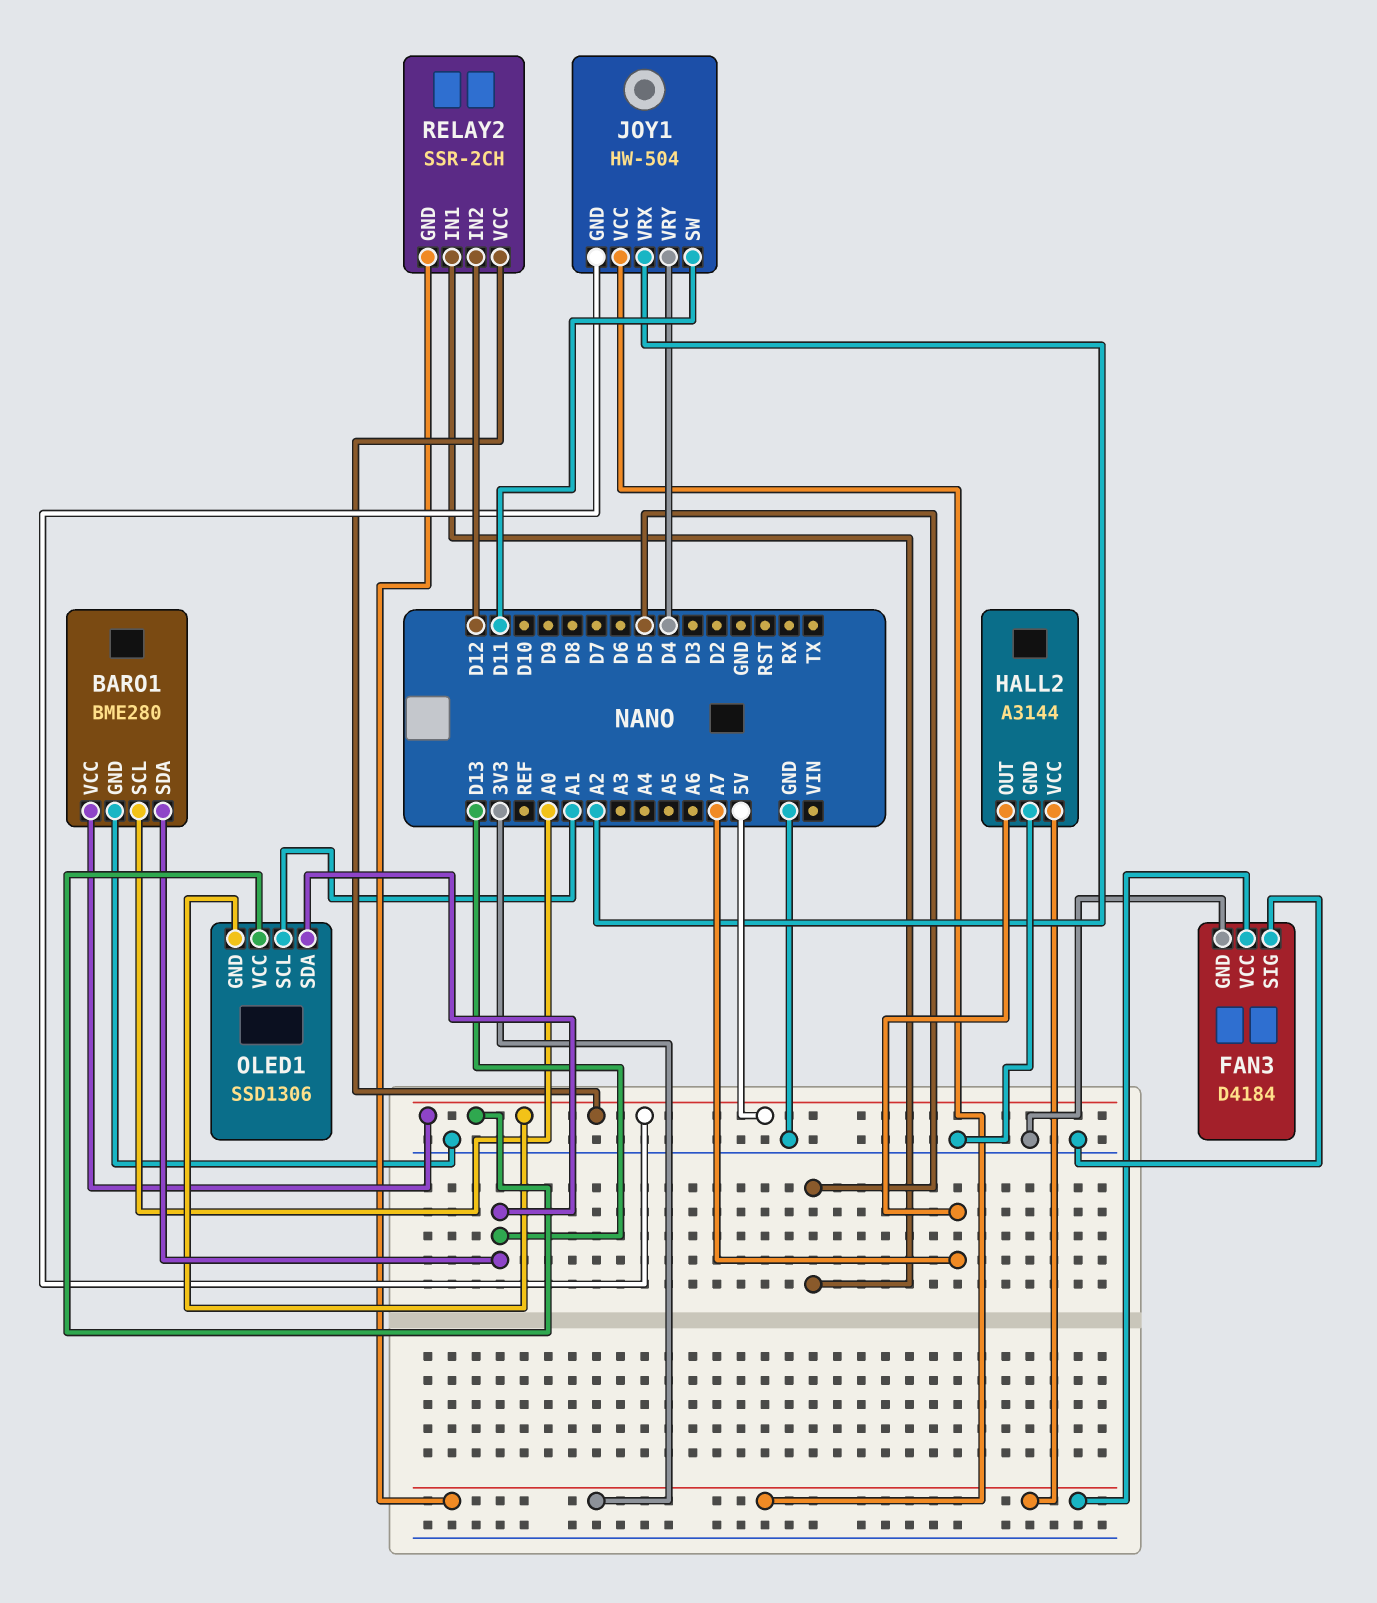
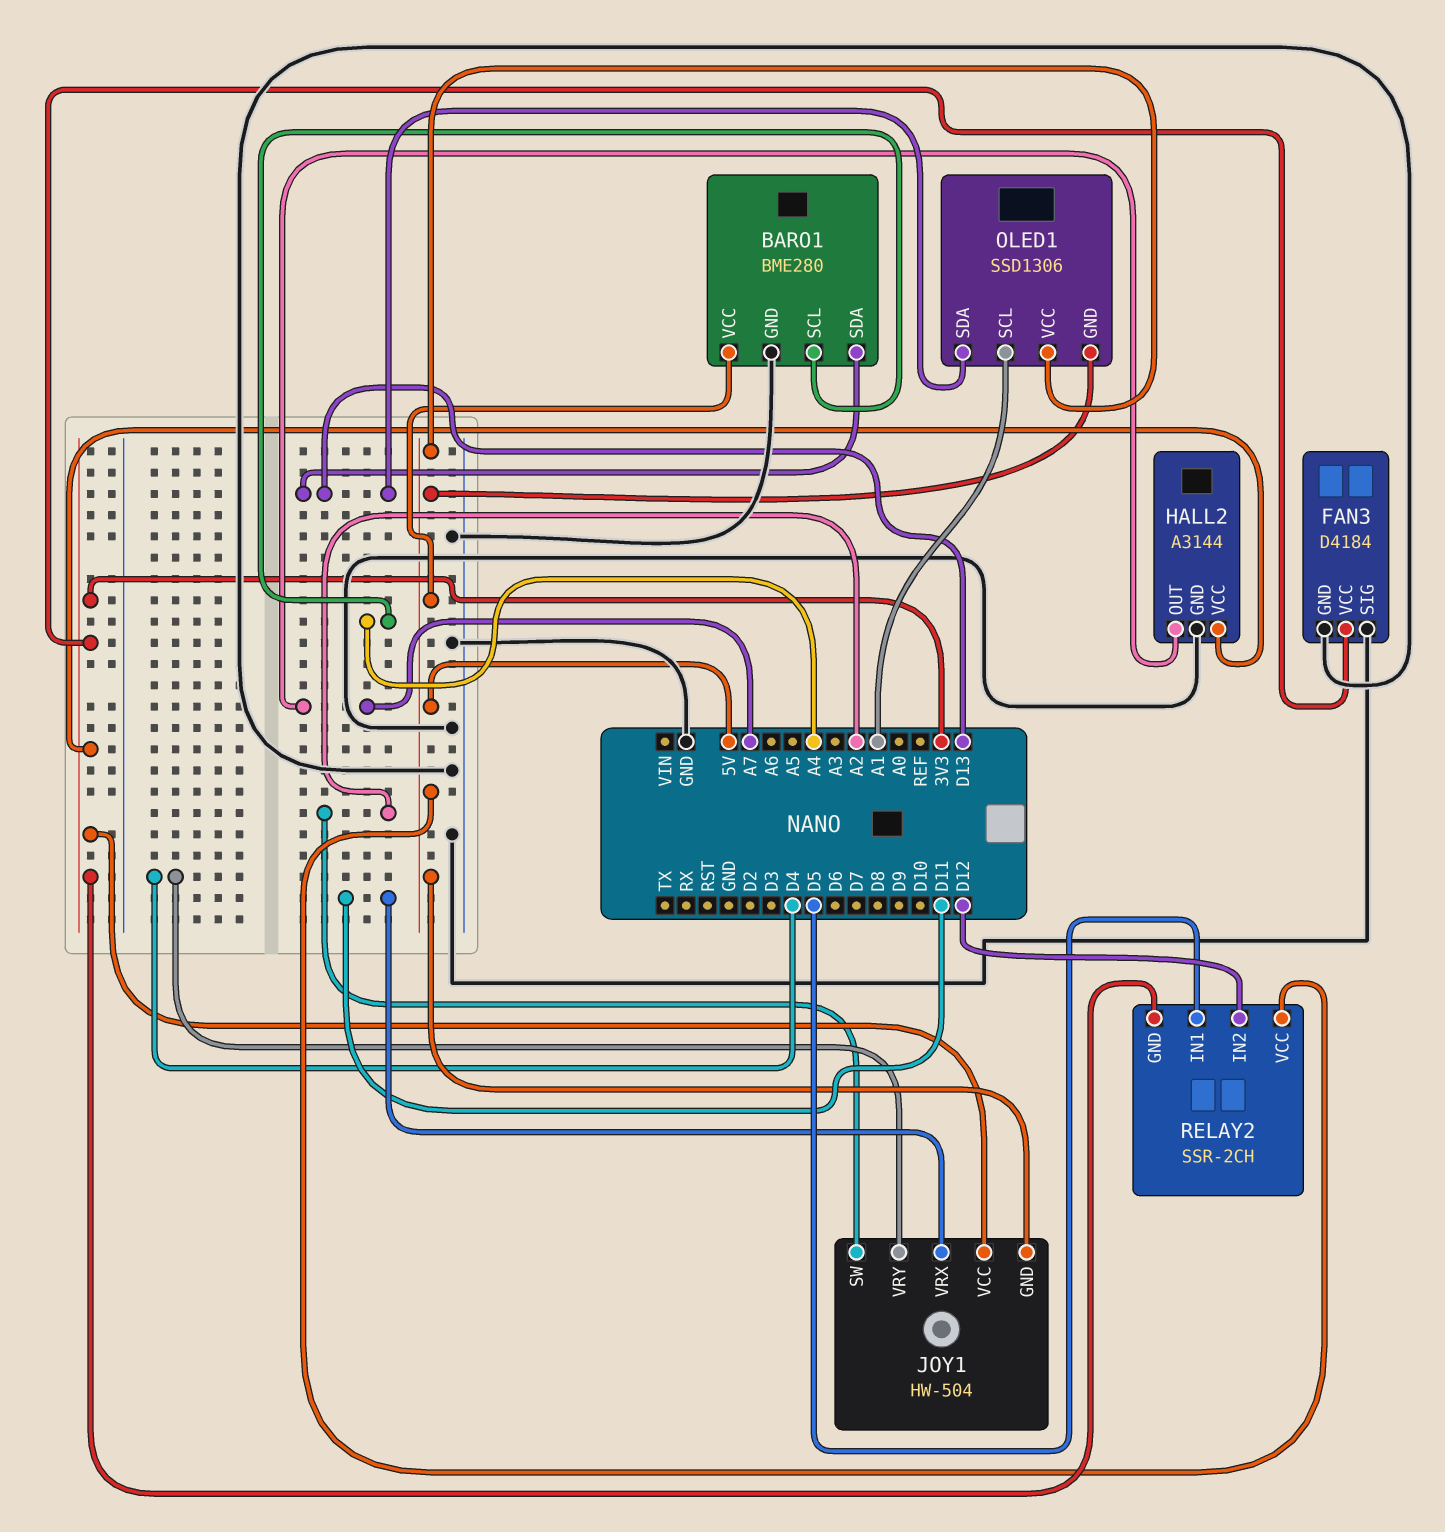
BARO1 pin SCL: A0 -> A4
JOY1 pin SW: D11 -> A2
JOY1 pin VRX: A2 -> D11

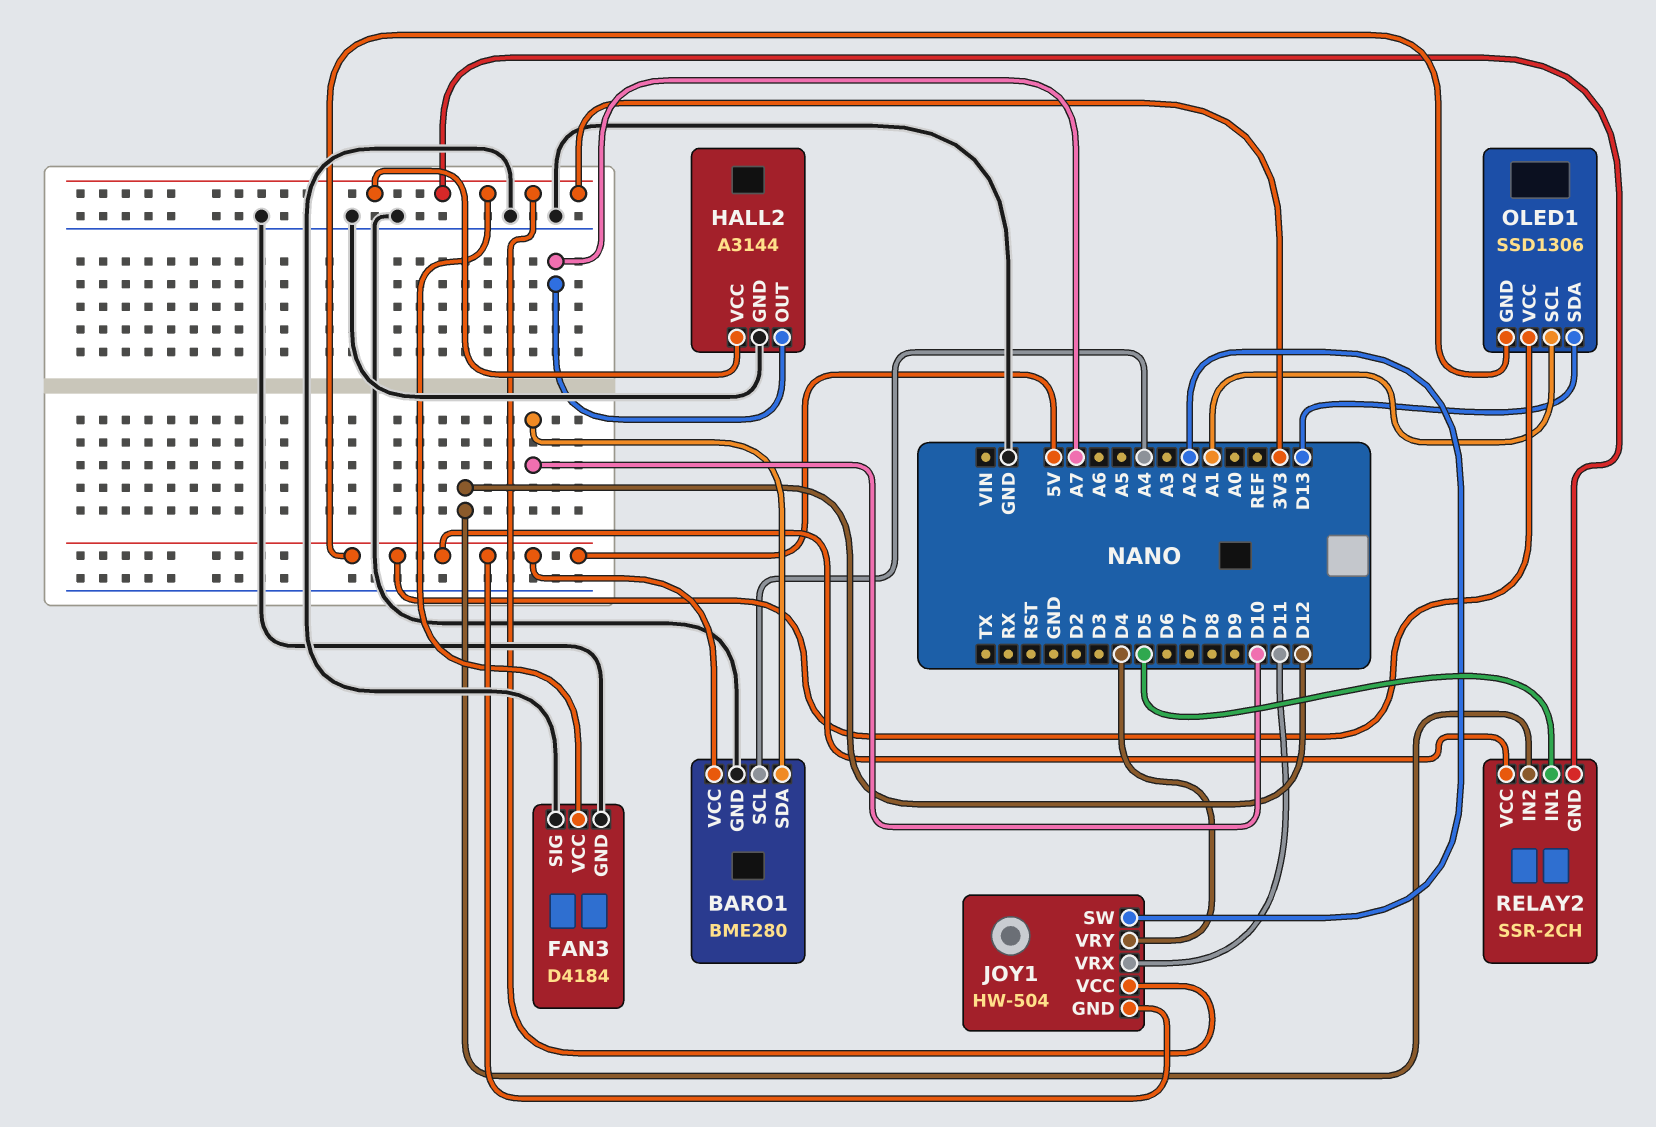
BARO1 pin SDA: D13 -> D10

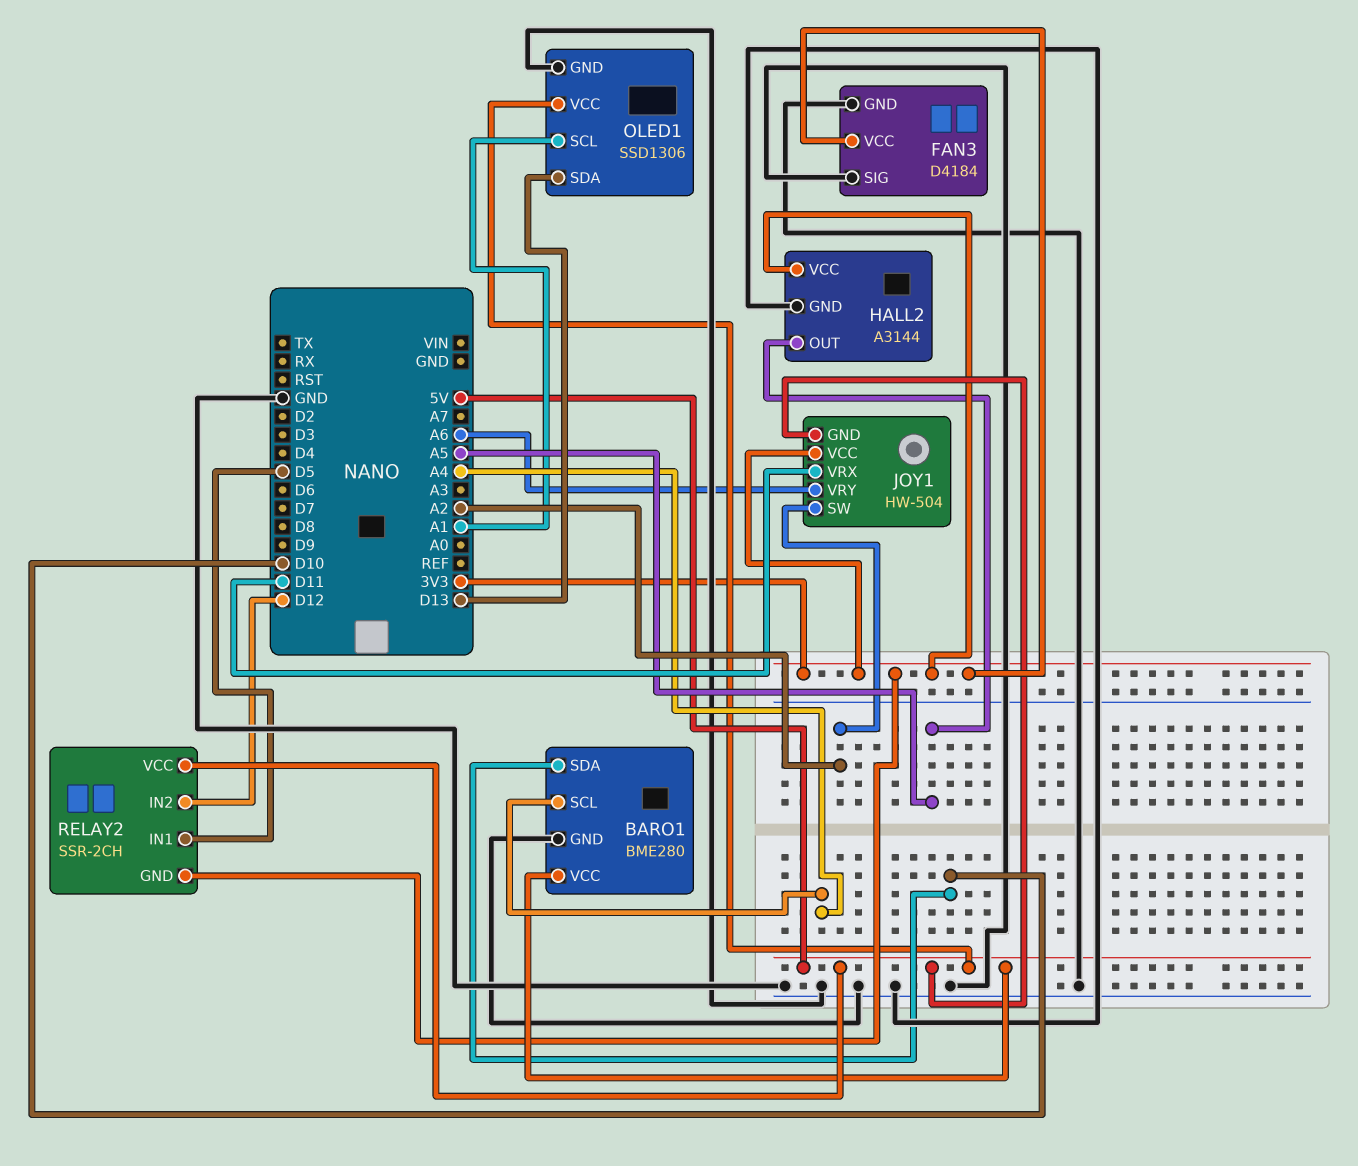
HALL2 pin OUT: A7 -> A5
JOY1 pin VRY: D4 -> A6
OLED1 pin GND: 5V -> GND

